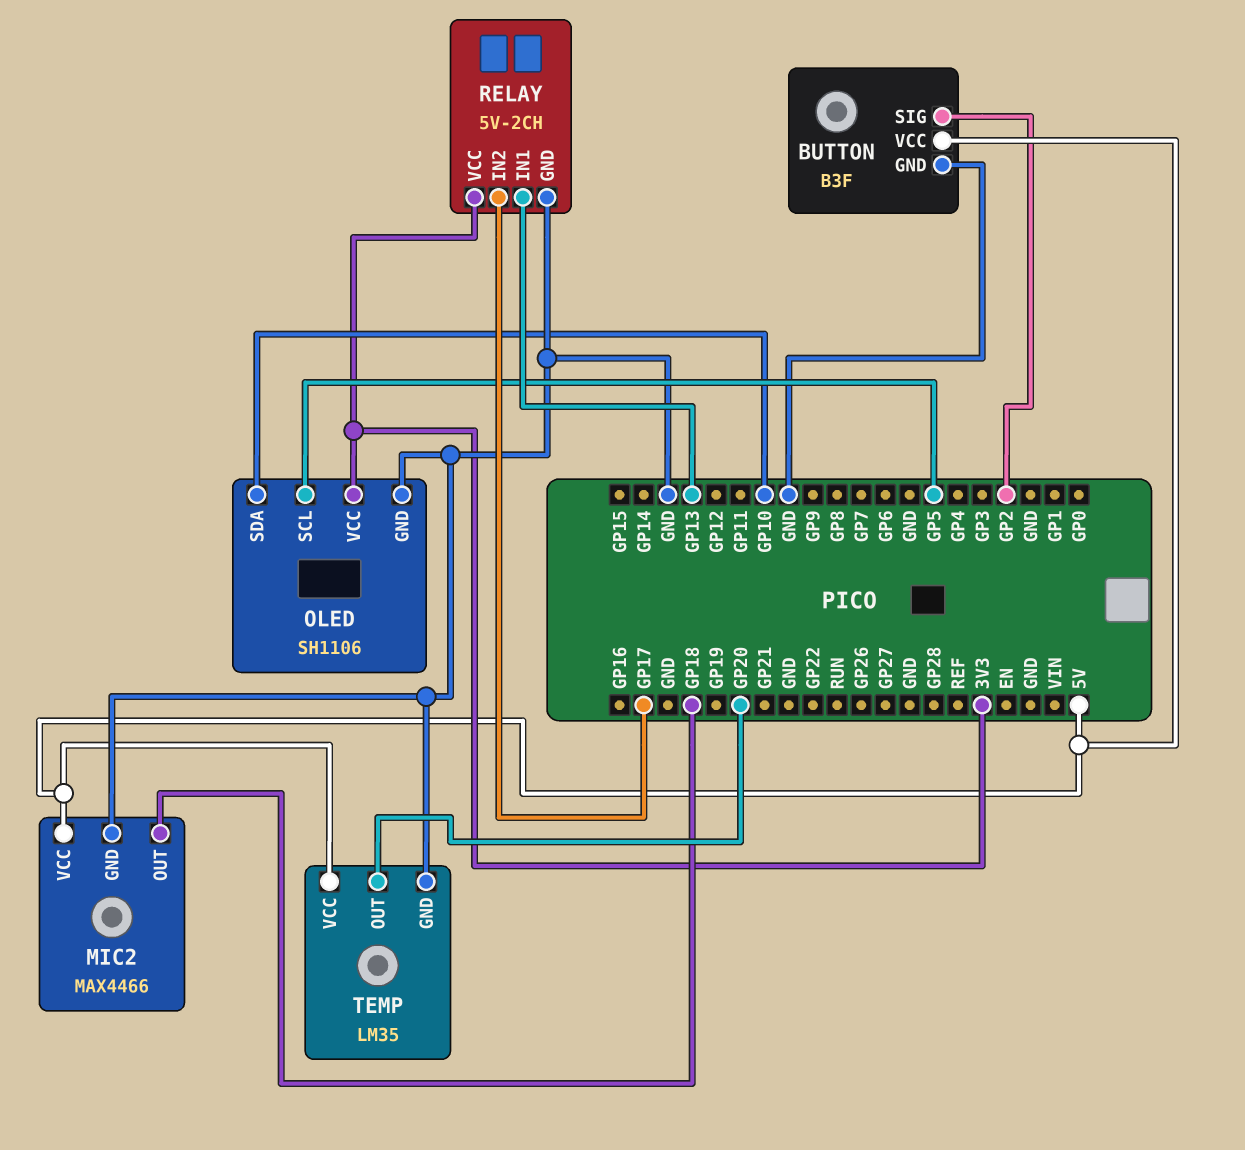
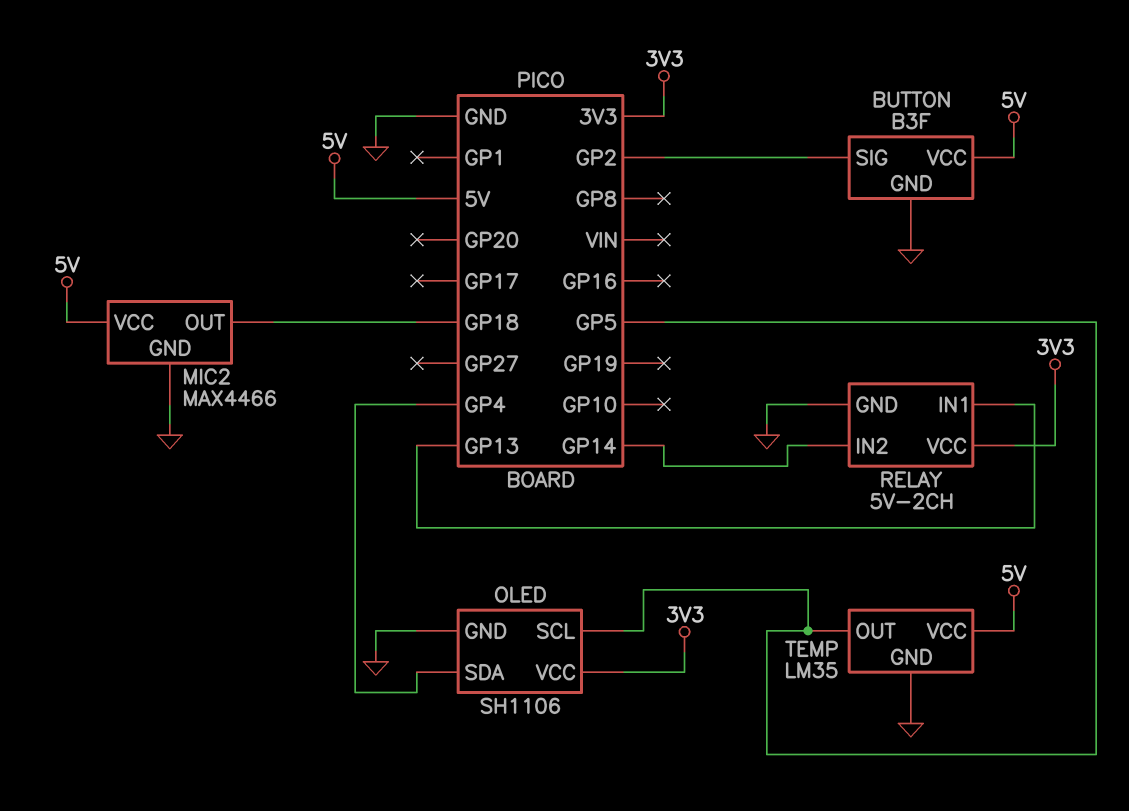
OLED pin SDA: GP10 -> GP4
RELAY pin IN2: GP17 -> GP14
TEMP pin OUT: GP20 -> GP5

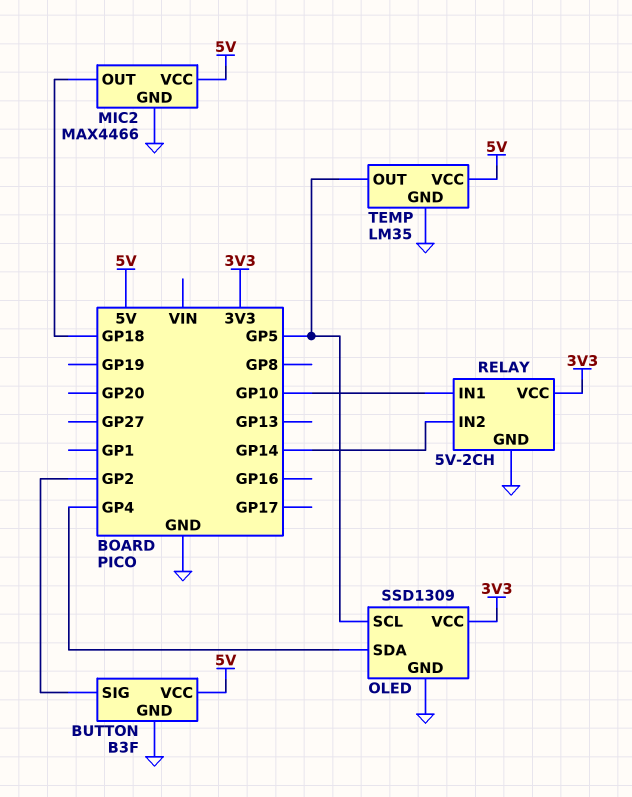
OLED: SH1106 -> SSD1309
RELAY pin IN1: GP13 -> GP10

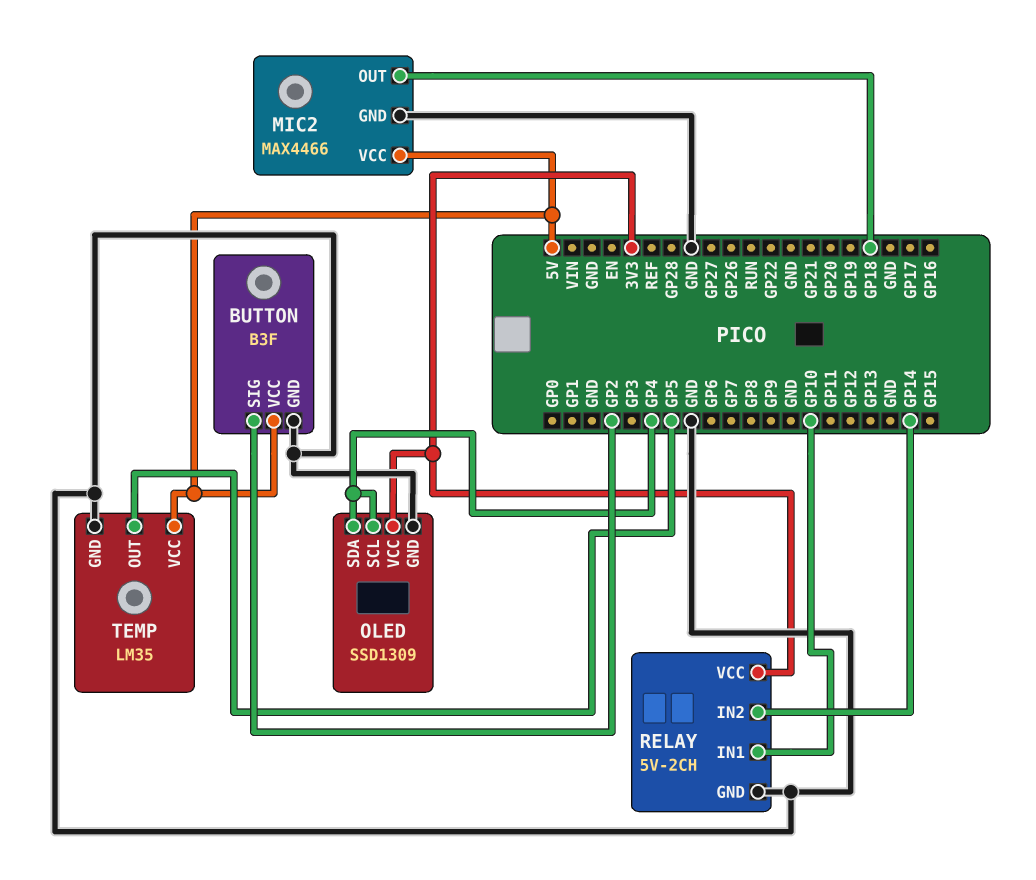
OLED pin SCL: GP5 -> GP4

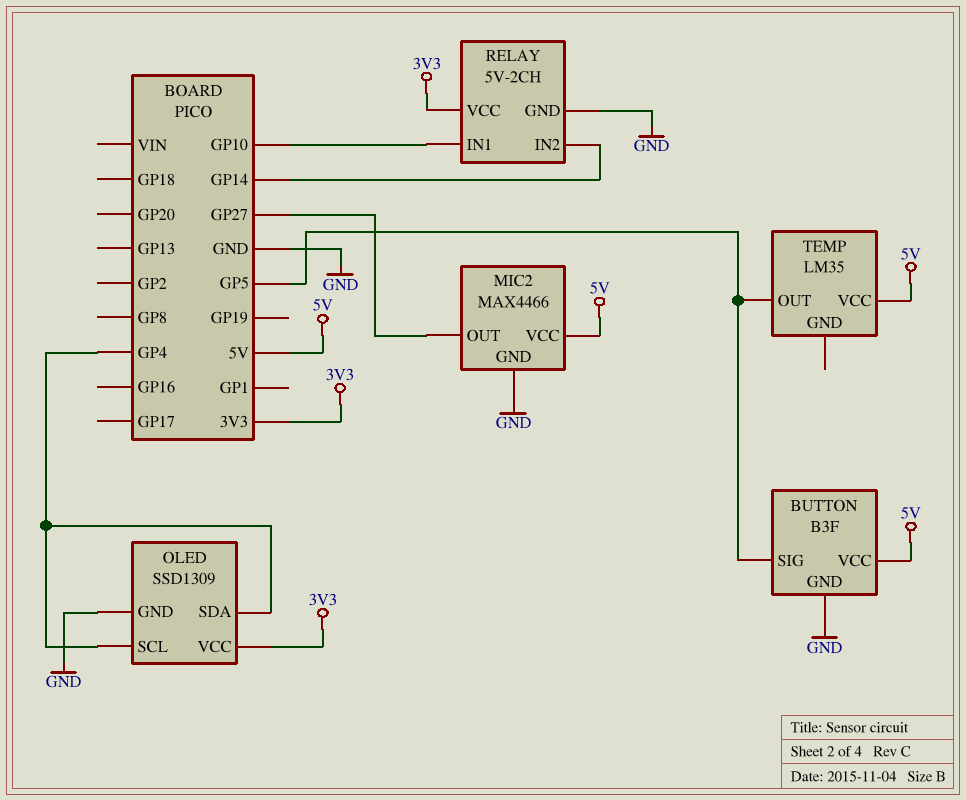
BUTTON pin SIG: GP2 -> GP5
MIC2 pin OUT: GP18 -> GP27
TEMP pin GND: GND -> none

